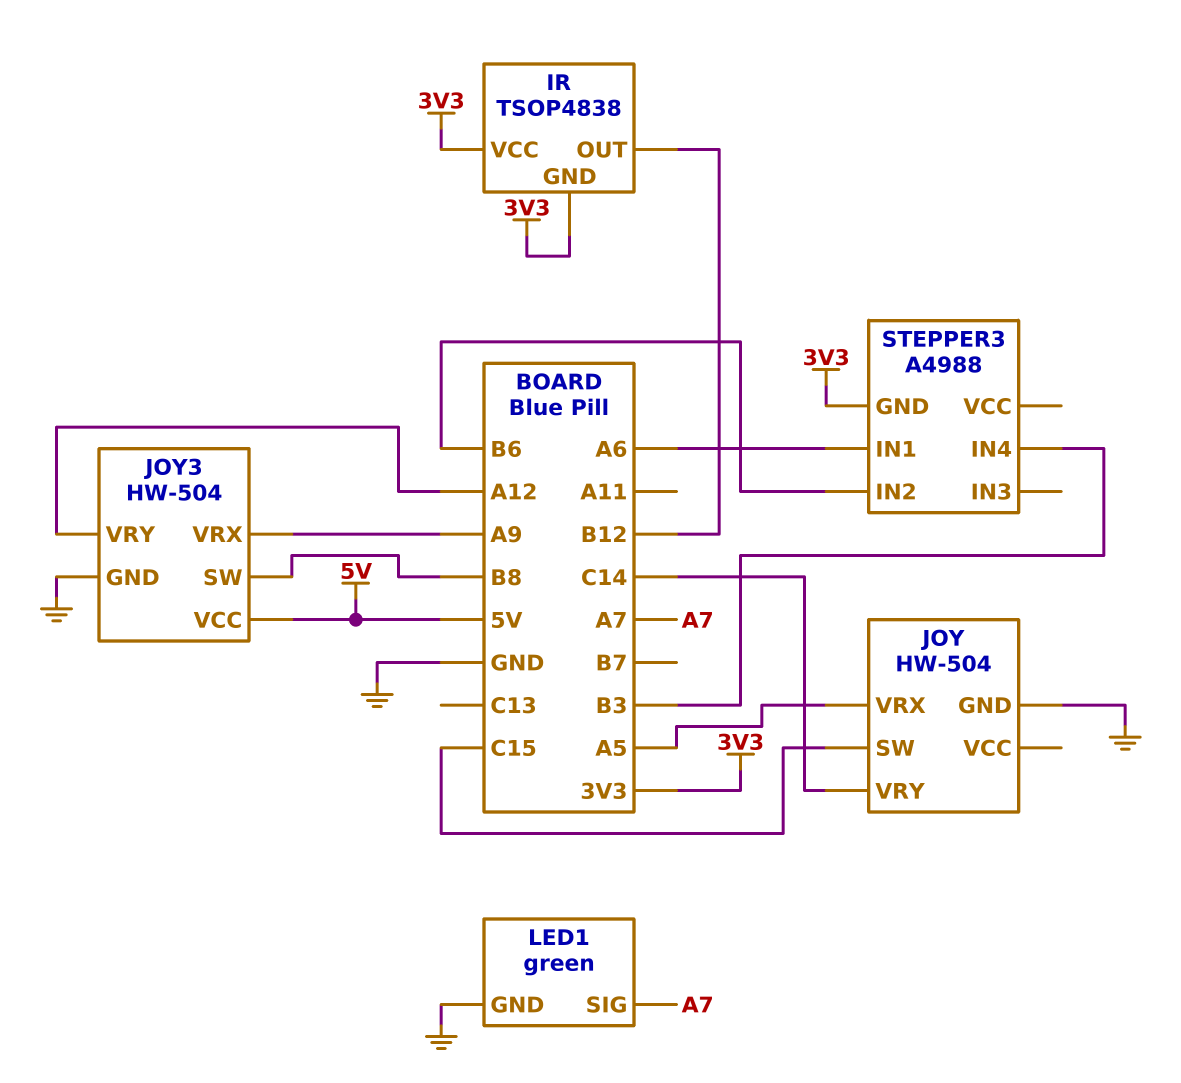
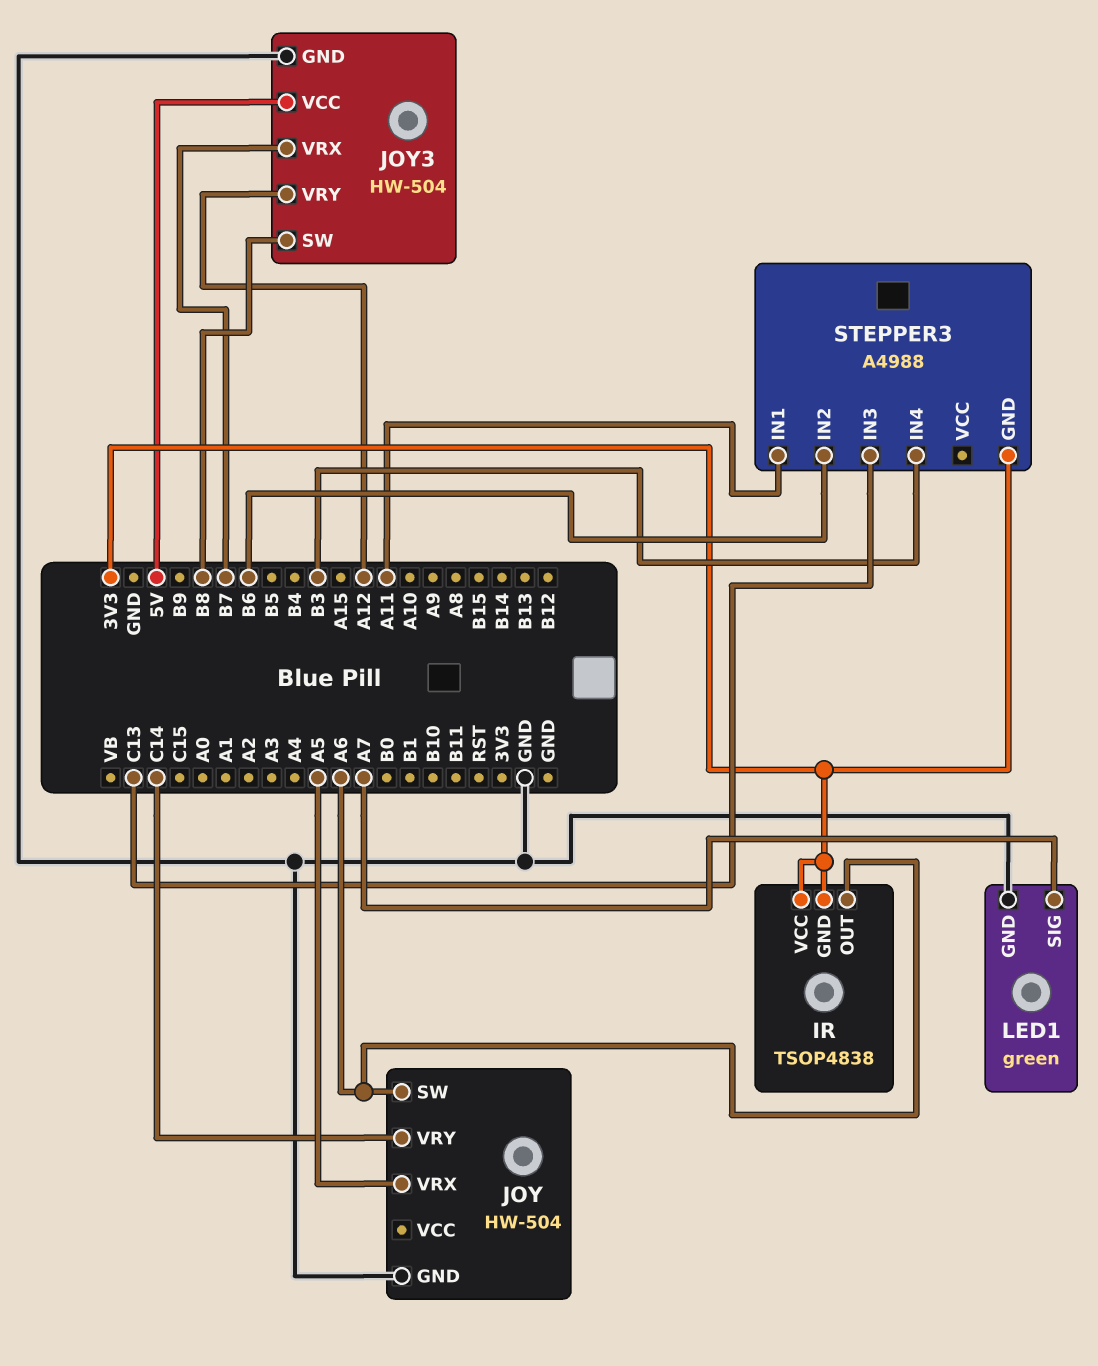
IR pin OUT: B12 -> A6
JOY pin SW: C15 -> A6
JOY3 pin VRX: A9 -> B7
STEPPER3 pin IN1: A6 -> A11
STEPPER3 pin IN3: none -> C13

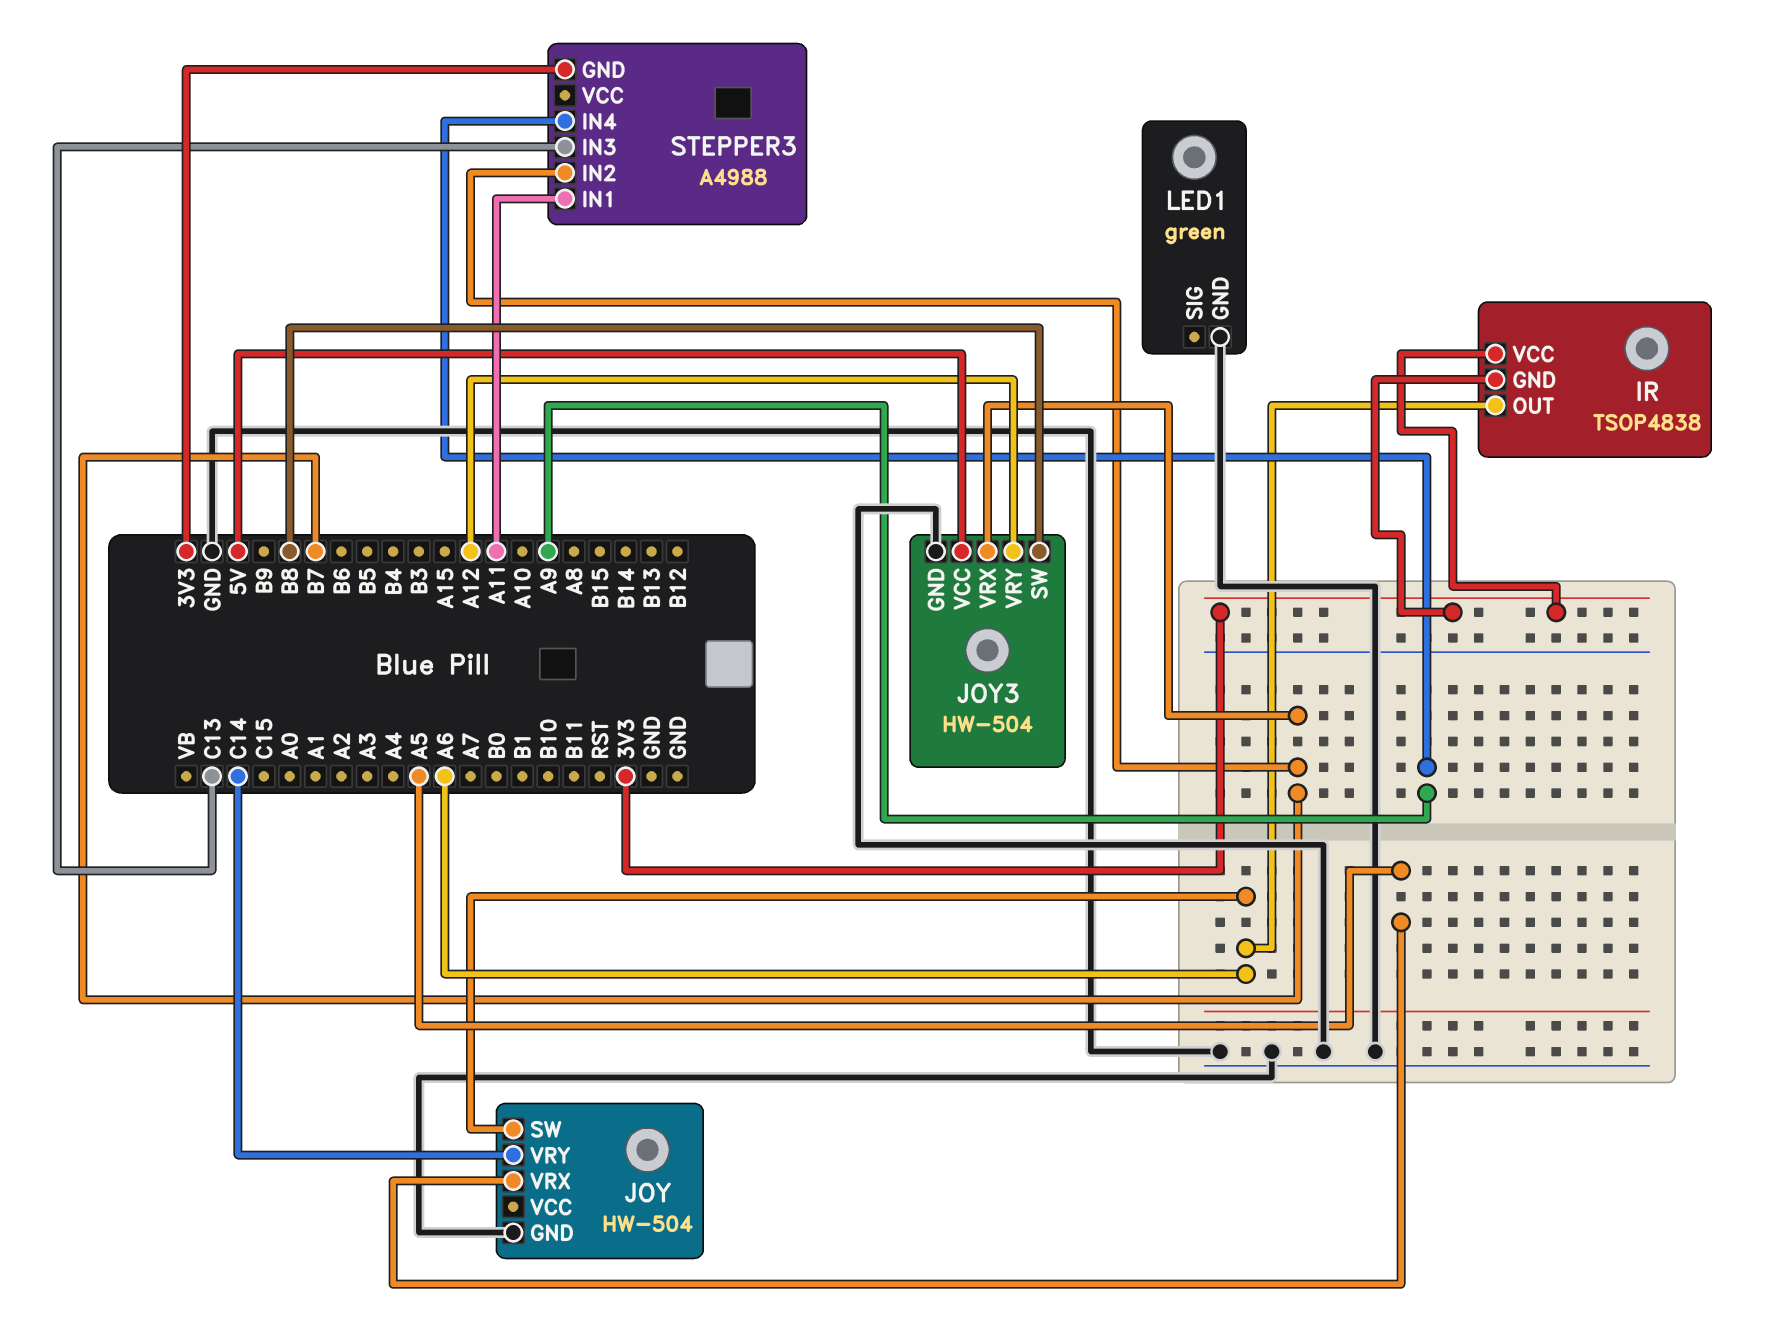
LED1 pin SIG: A7 -> none
STEPPER3 pin IN2: B6 -> B7
STEPPER3 pin IN4: B3 -> A9

